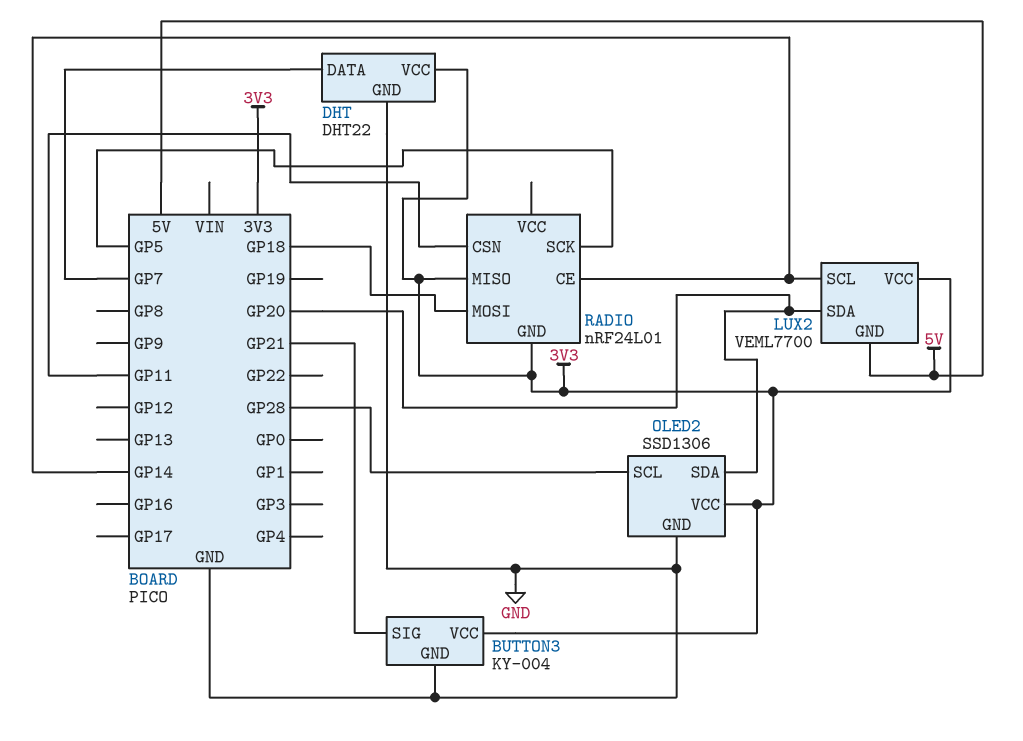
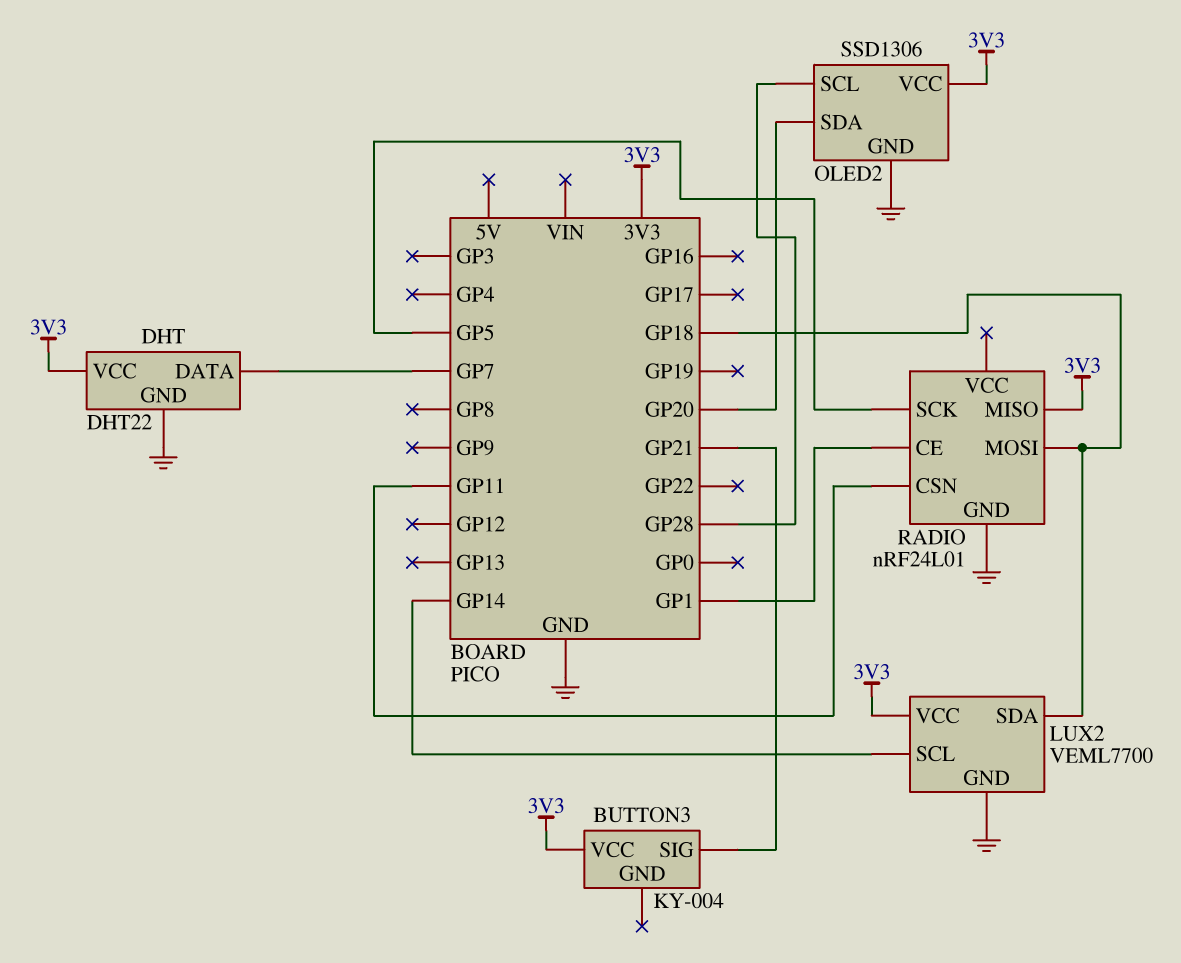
BUTTON3 pin GND: GND -> none
LUX2 pin GND: 5V -> GND
LUX2 pin SDA: GP20 -> GP18
RADIO pin CE: GP14 -> GP1
RADIO pin GND: 3V3 -> GND

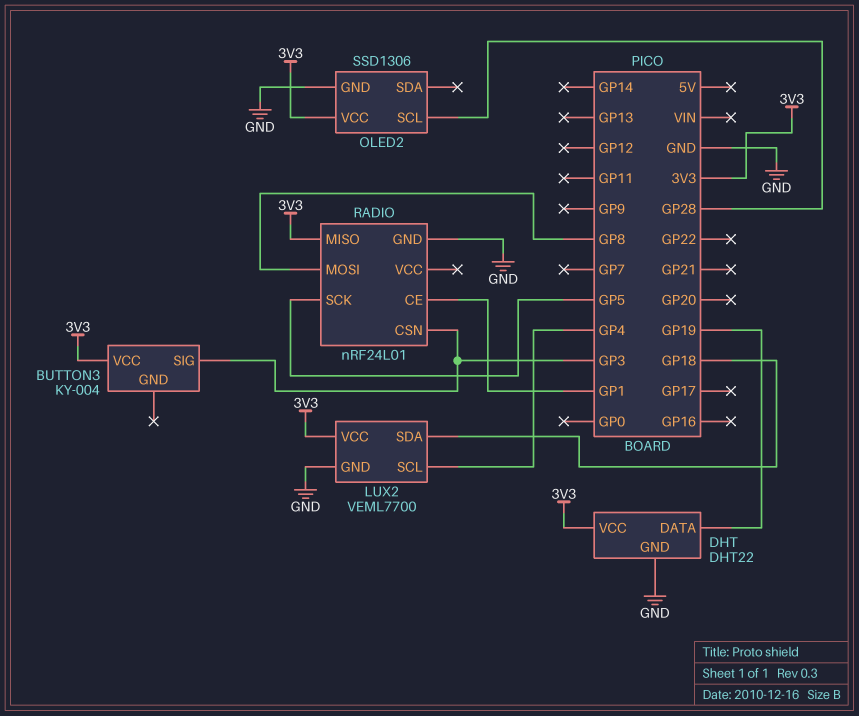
BUTTON3 pin SIG: GP21 -> GP3
DHT pin DATA: GP7 -> GP19
LUX2 pin SCL: GP14 -> GP4
OLED2 pin SDA: GP20 -> none
RADIO pin CSN: GP11 -> GP3
RADIO pin MOSI: GP18 -> GP8

